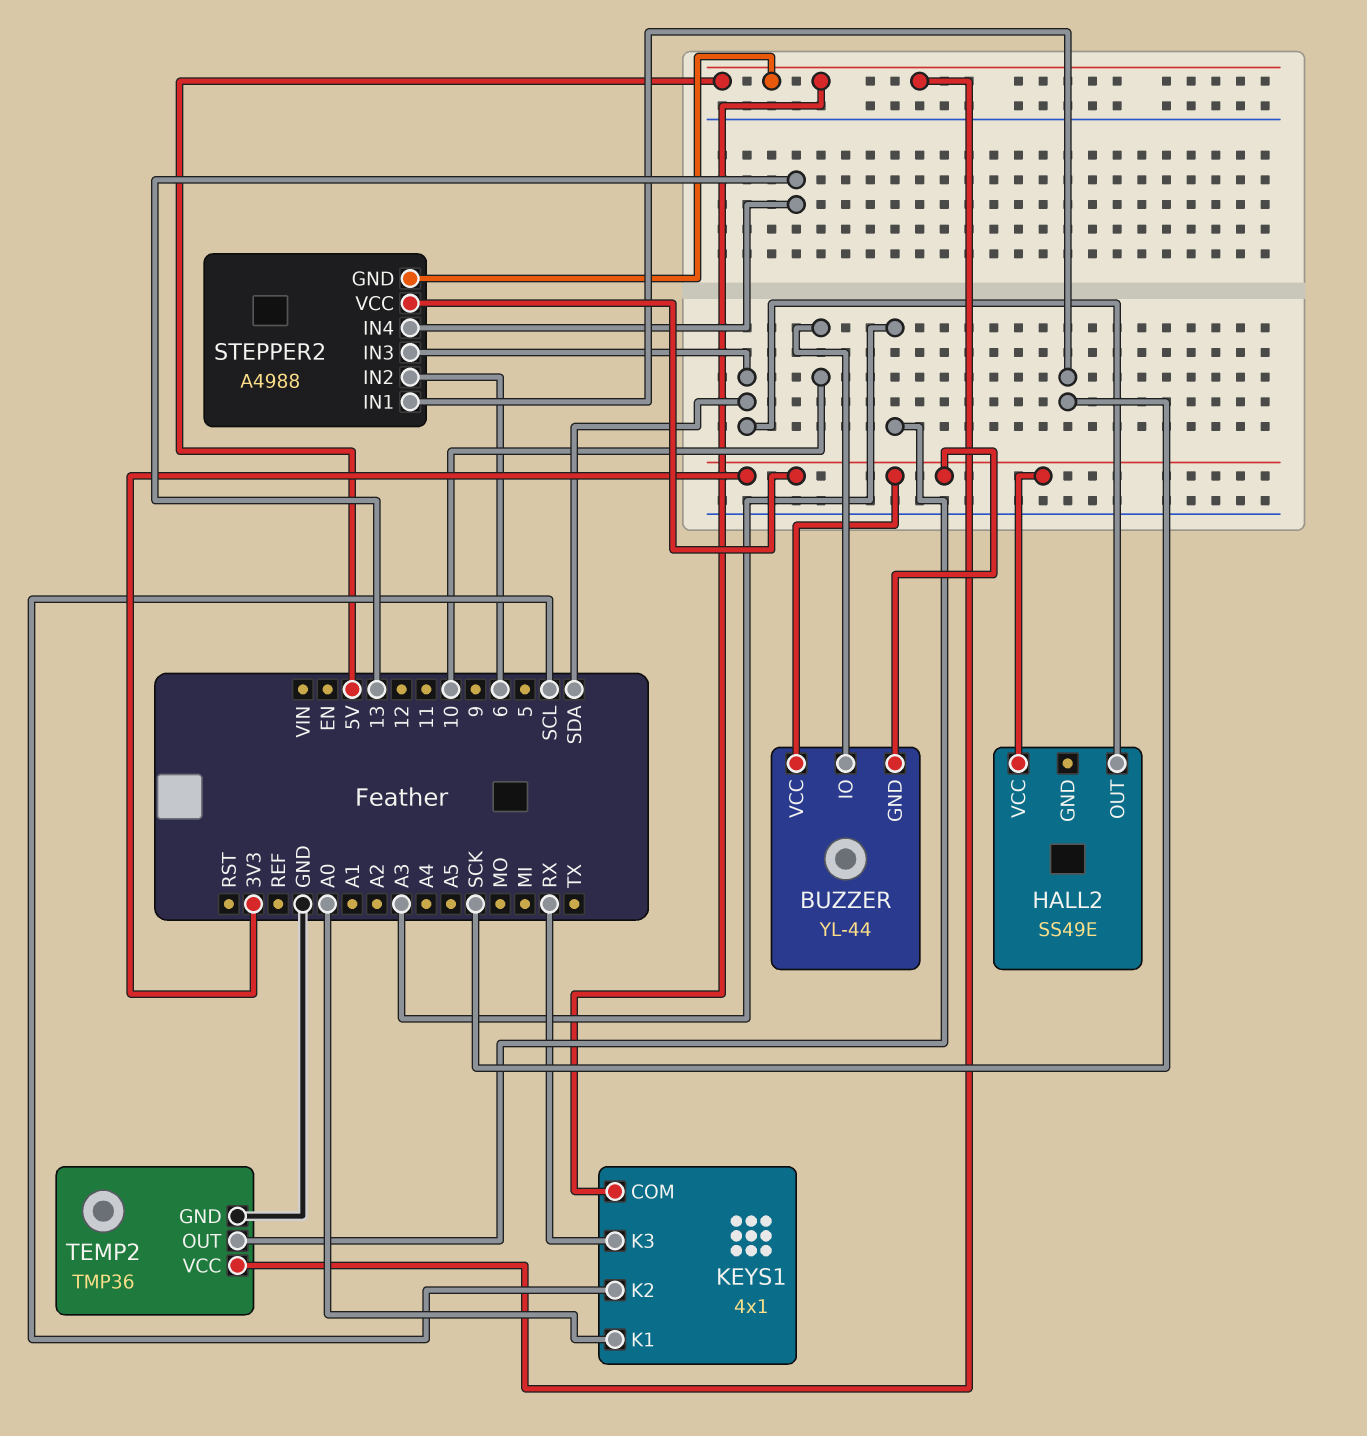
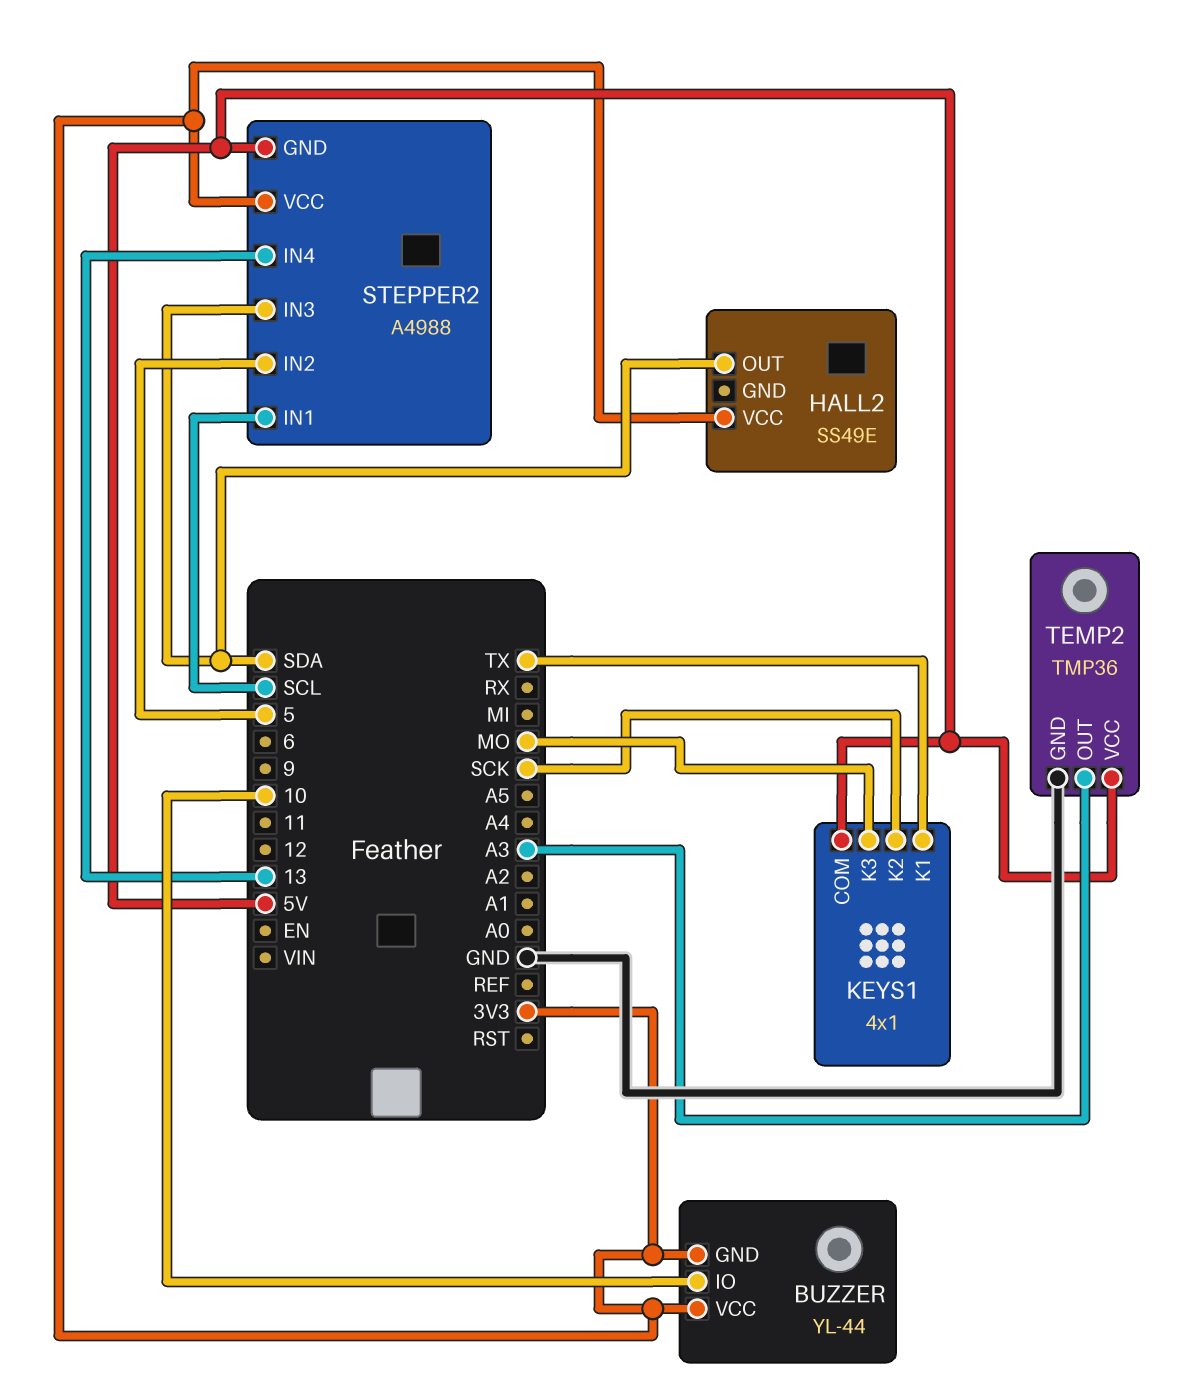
KEYS1 pin K1: A0 -> TX
KEYS1 pin K2: SCL -> SCK
KEYS1 pin K3: RX -> MO
STEPPER2 pin IN1: SCK -> SCL
STEPPER2 pin IN2: 6 -> 5

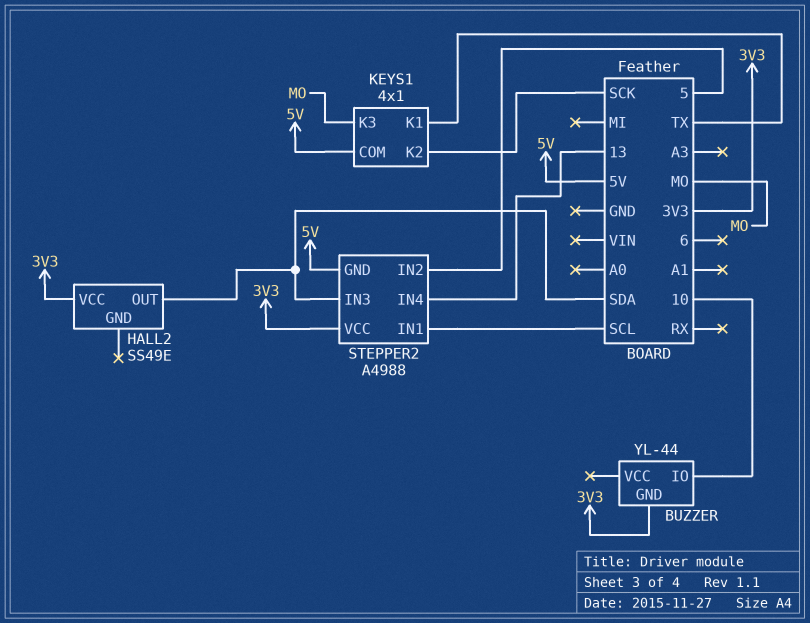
BUZZER pin VCC: 3V3 -> none
TEMP2: TMP36 -> none
TEMP2 pin GND: GND -> none
TEMP2 pin OUT: A3 -> none
TEMP2 pin VCC: 5V -> none

